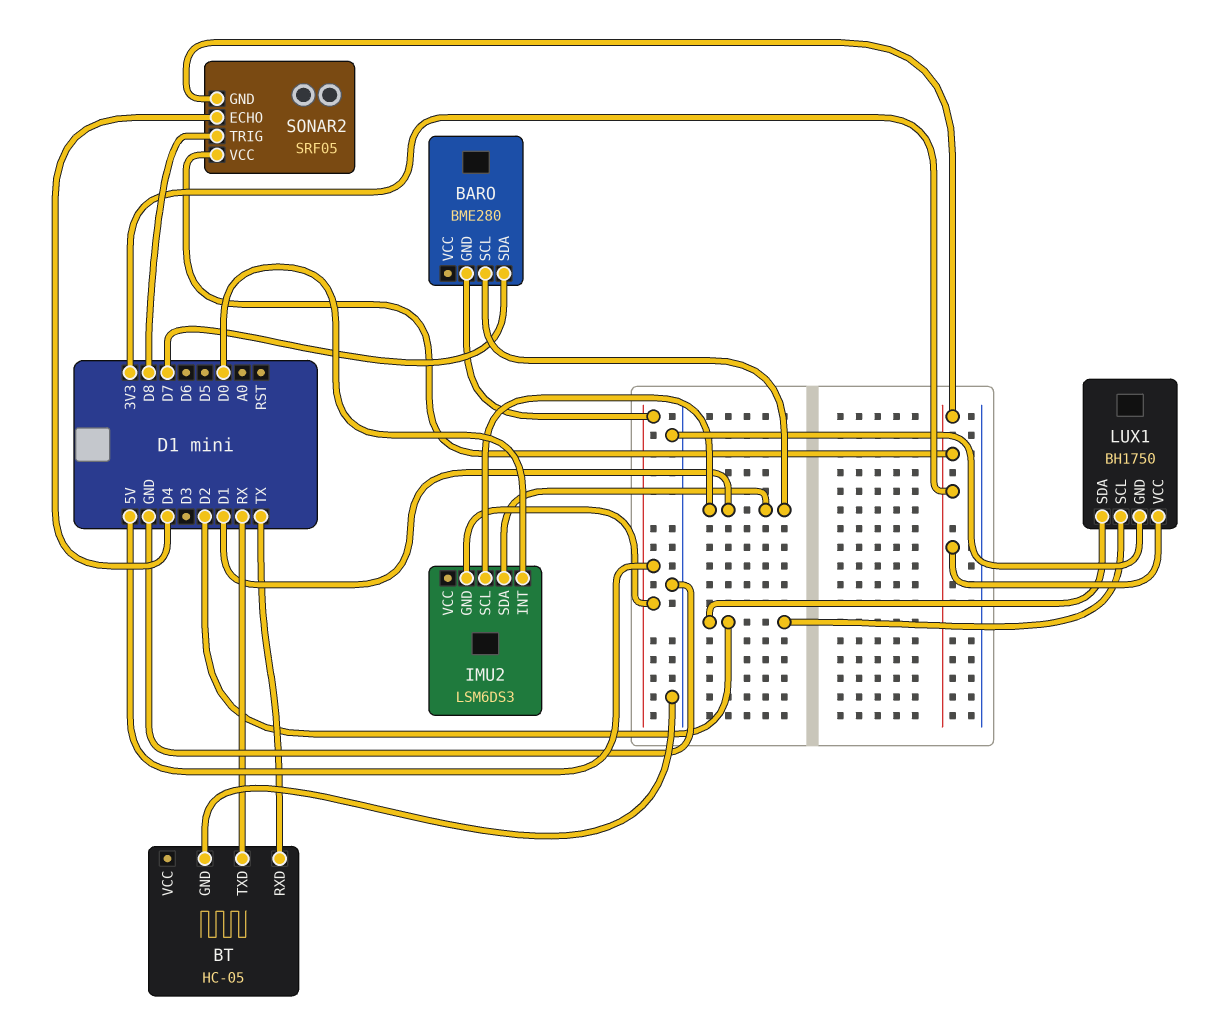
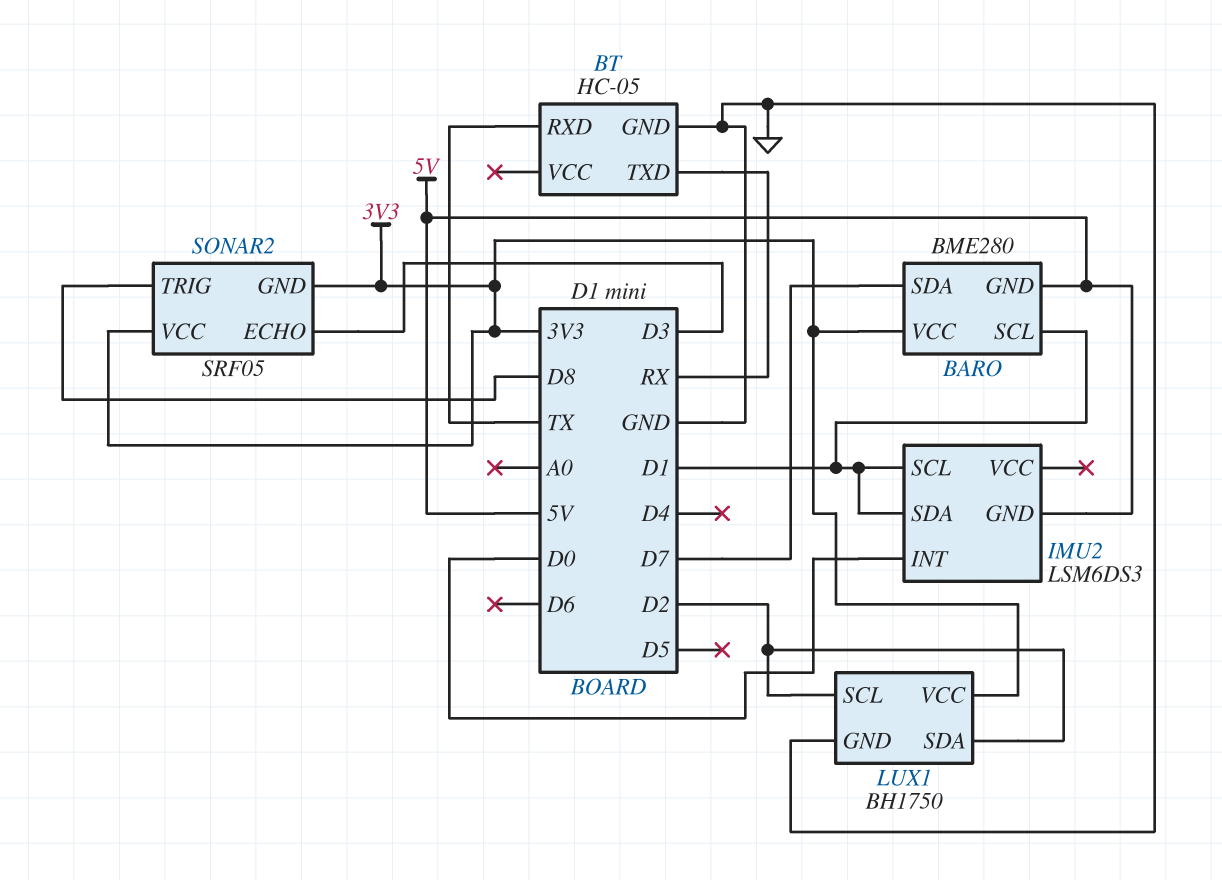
BARO pin VCC: none -> 3V3
SONAR2 pin ECHO: D4 -> D3

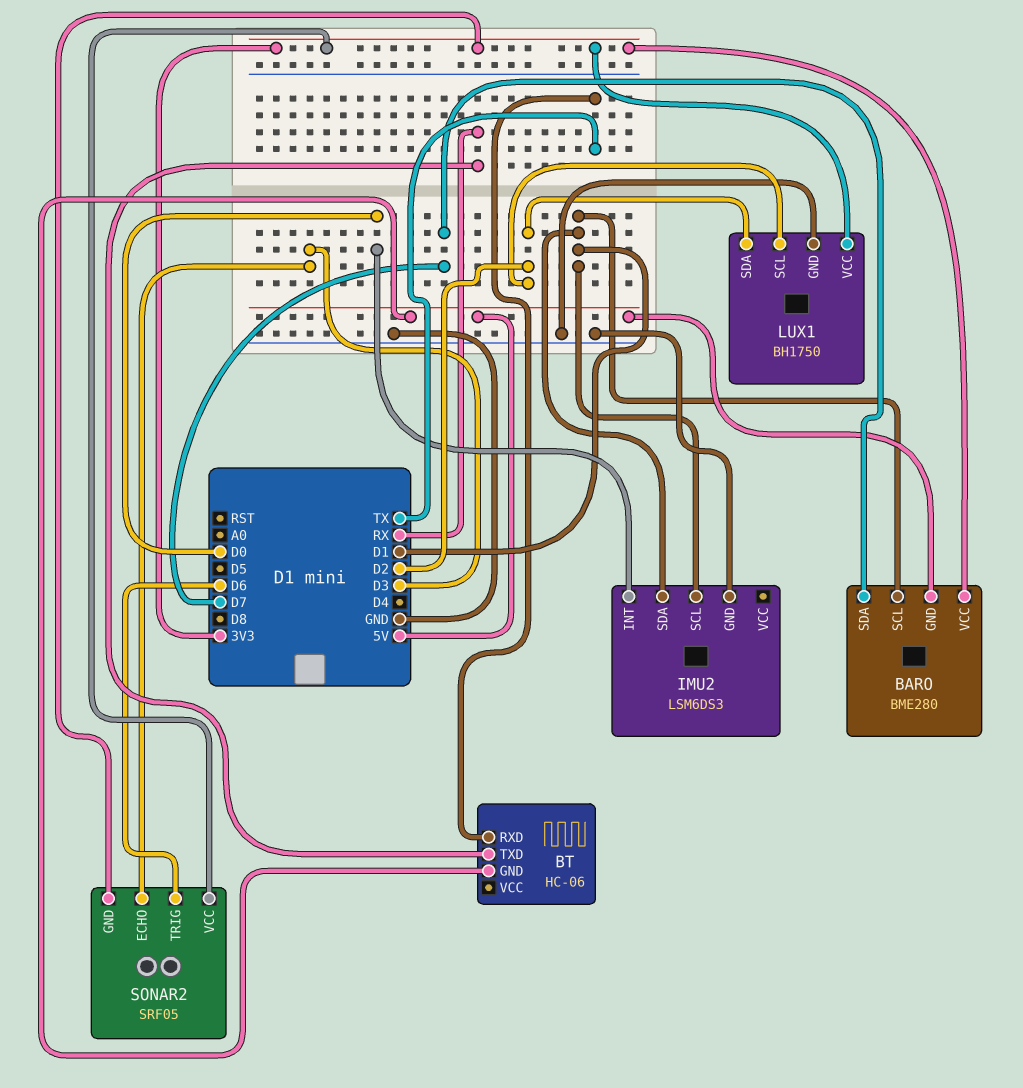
BT: HC-05 -> HC-06
BT pin GND: GND -> 5V
IMU2 pin GND: 5V -> GND
SONAR2 pin TRIG: D8 -> D6

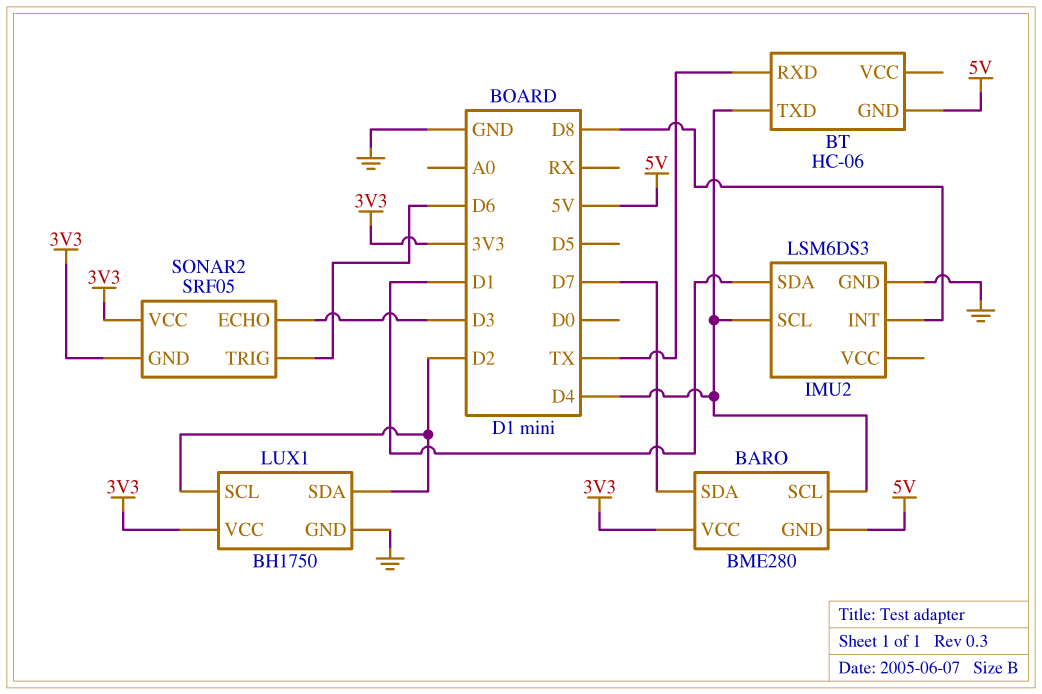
BARO pin SCL: D1 -> D4
BT pin TXD: RX -> D4
IMU2 pin INT: D0 -> D8
IMU2 pin SCL: D1 -> D4

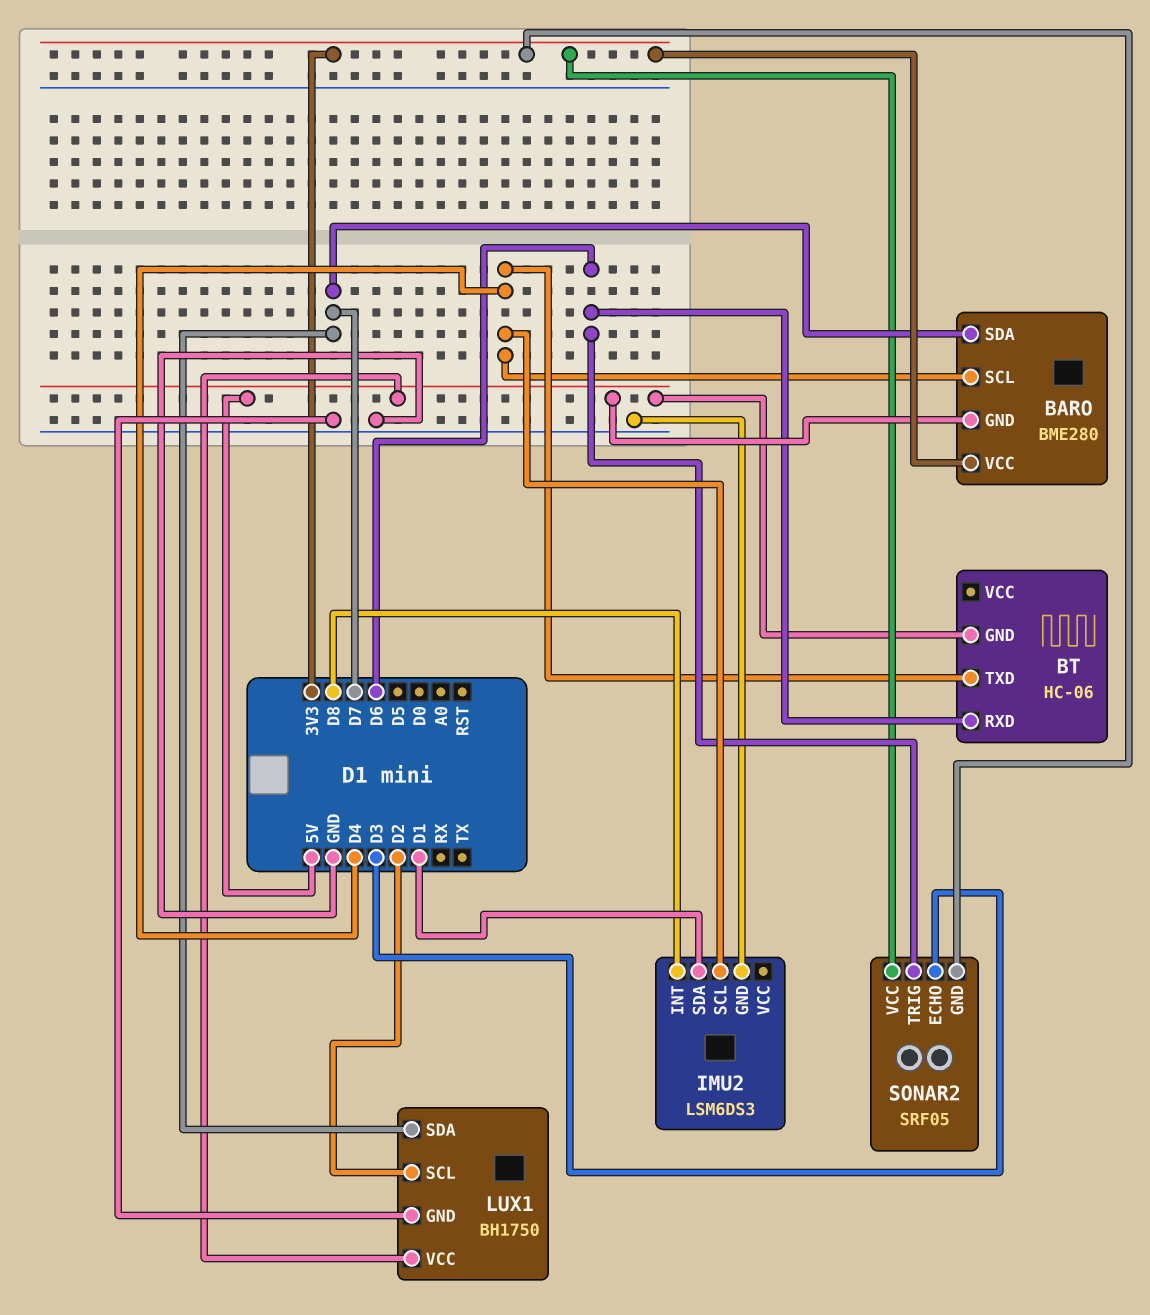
BT pin RXD: TX -> D6
LUX1 pin SDA: D2 -> D7
LUX1 pin VCC: 3V3 -> 5V

